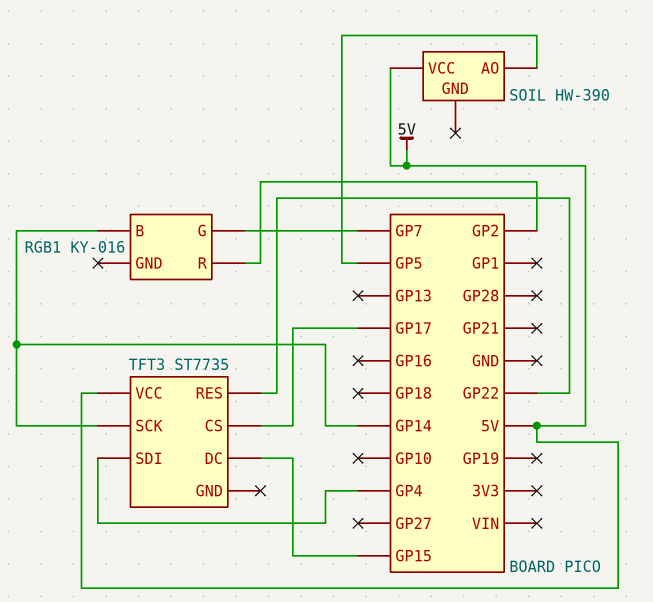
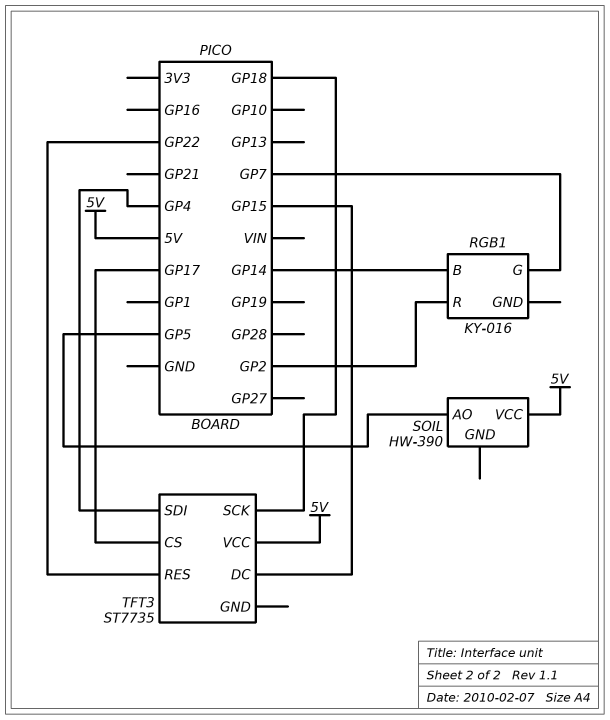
TFT3 pin SCK: GP14 -> GP18

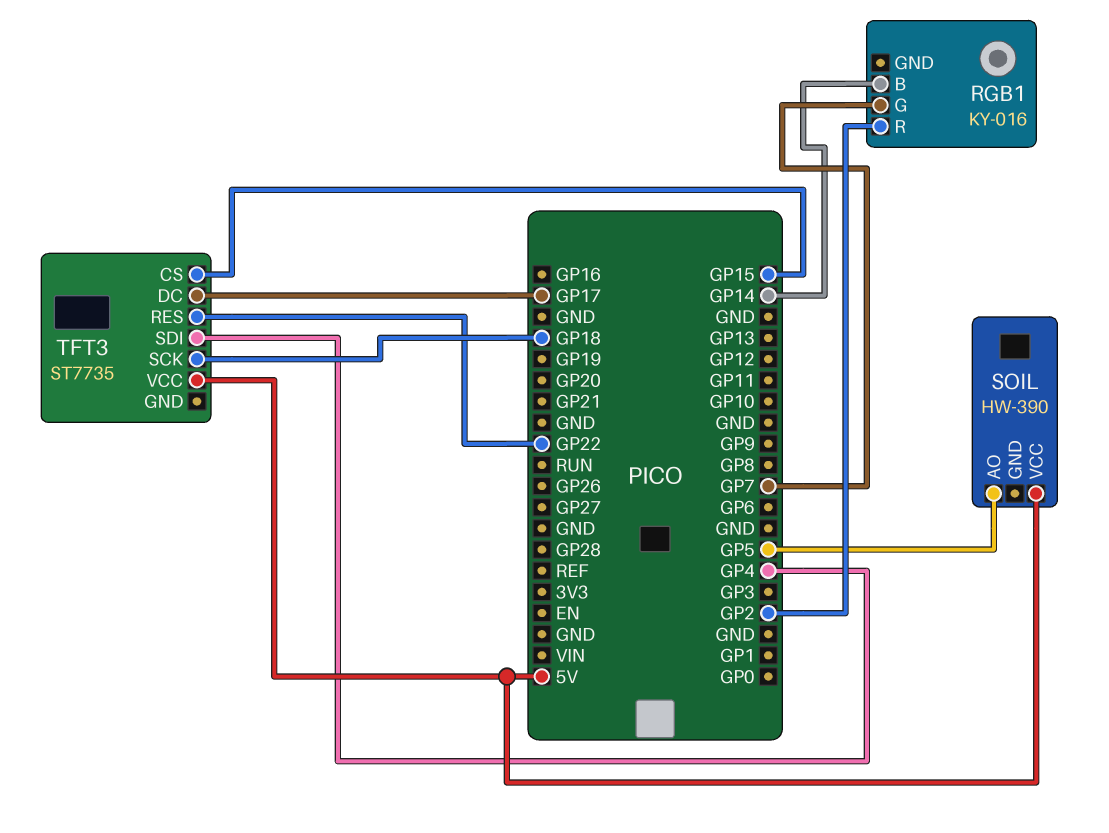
TFT3 pin CS: GP17 -> GP15
TFT3 pin DC: GP15 -> GP17

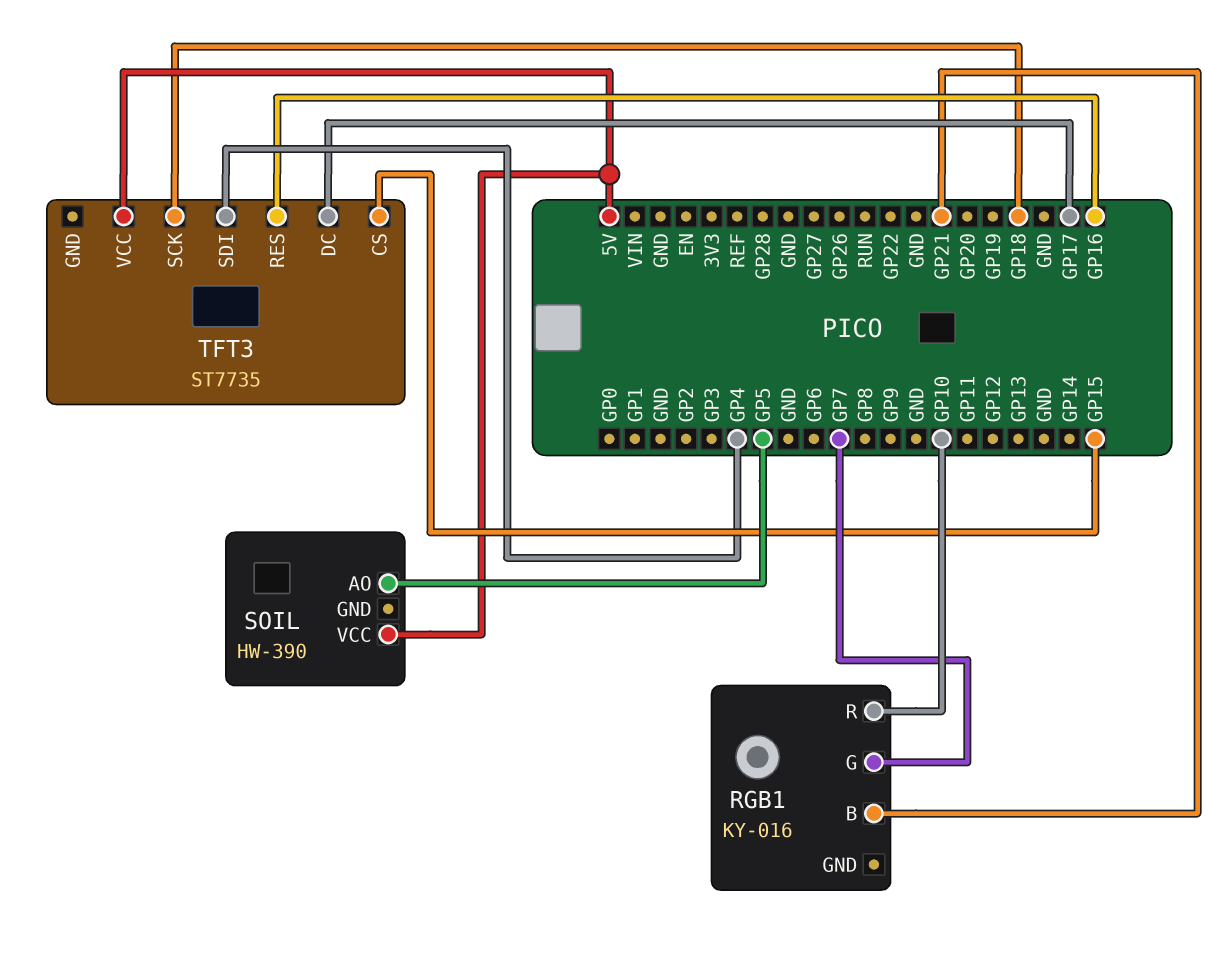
RGB1 pin B: GP14 -> GP21
RGB1 pin R: GP2 -> GP10
TFT3 pin RES: GP22 -> GP16

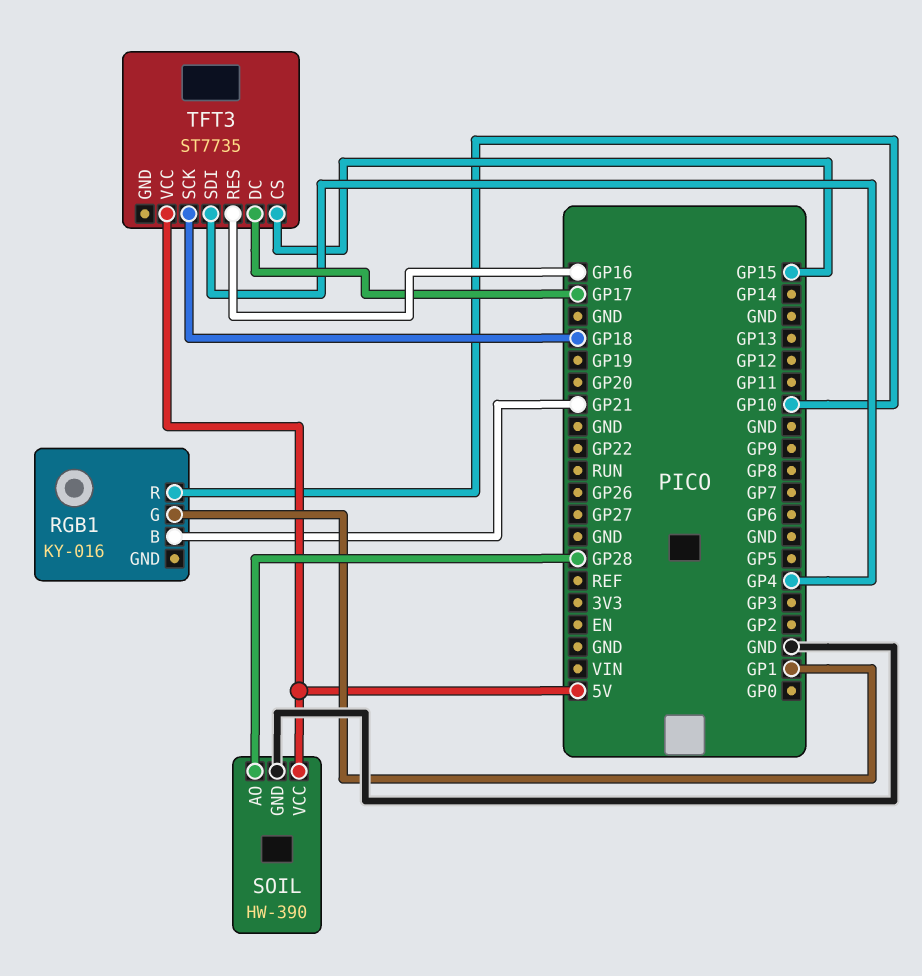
RGB1 pin G: GP7 -> GP1
SOIL pin AO: GP5 -> GP28
SOIL pin GND: none -> GND

